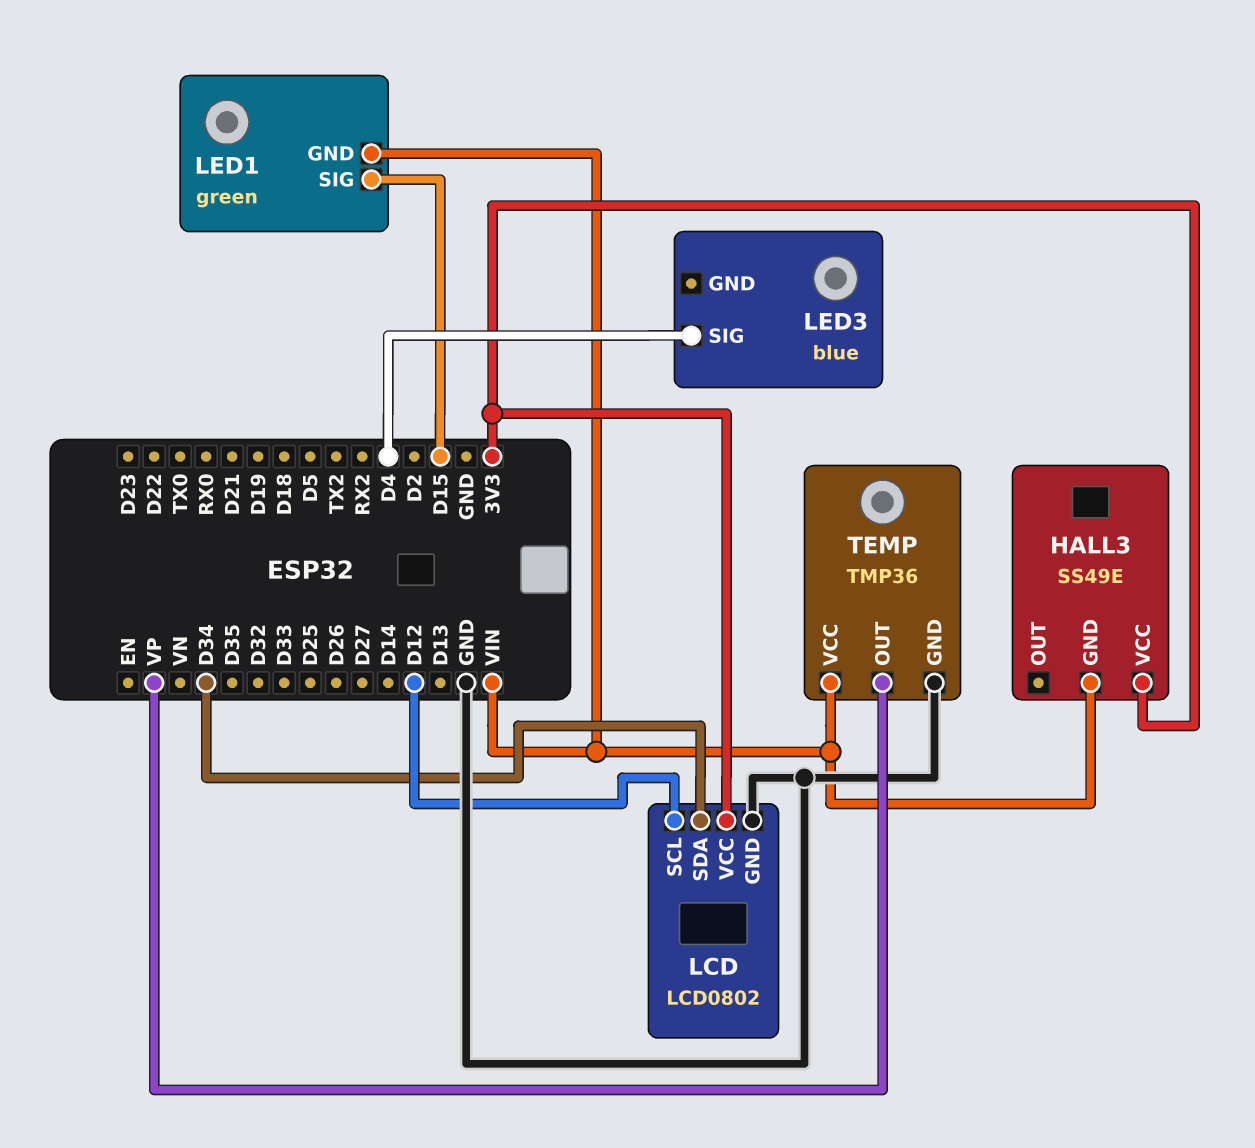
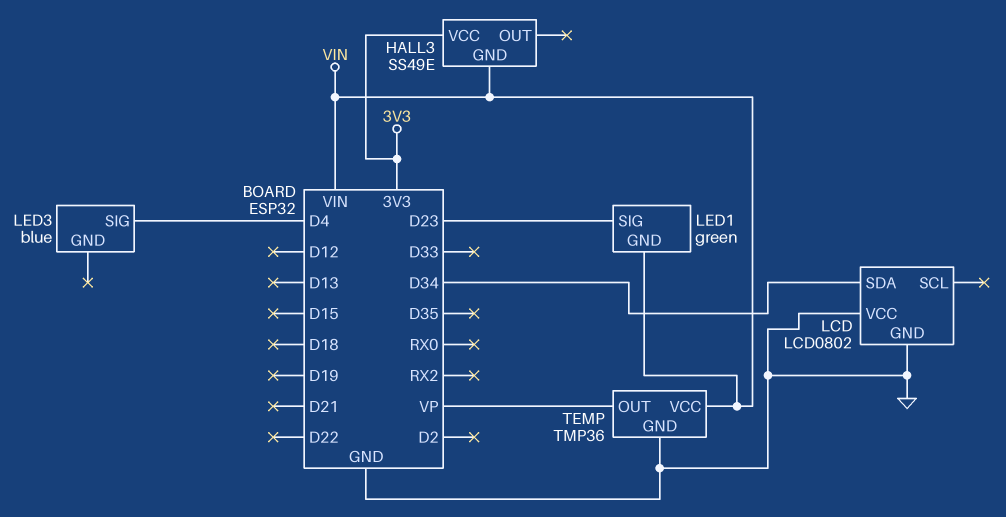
LCD pin SCL: D12 -> none
LCD pin VCC: 3V3 -> GND
LED1 pin SIG: D15 -> D23

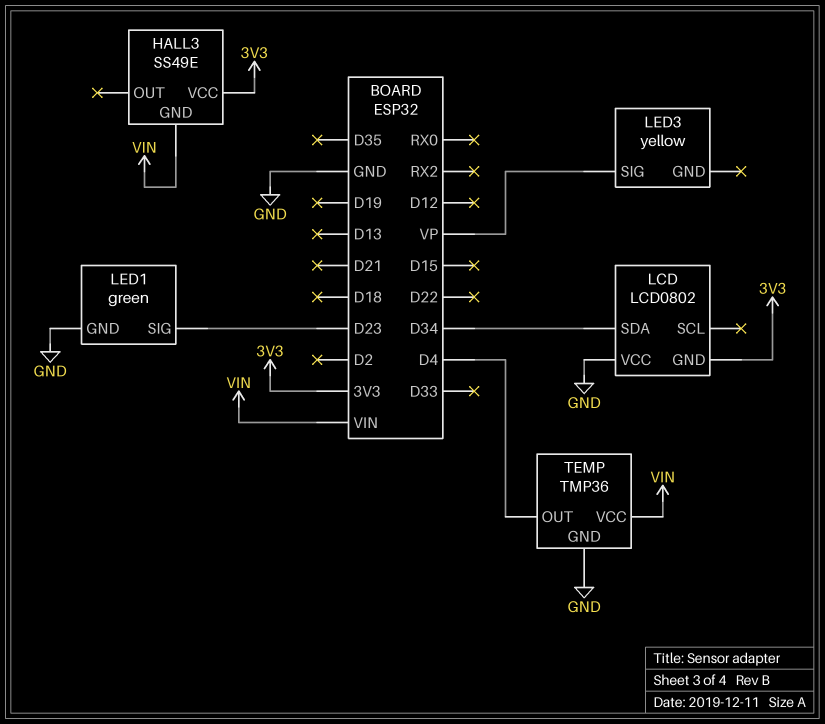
LCD pin GND: GND -> 3V3
LED1 pin GND: VIN -> GND
LED3: blue -> yellow
LED3 pin SIG: D4 -> VP
TEMP pin OUT: VP -> D4

